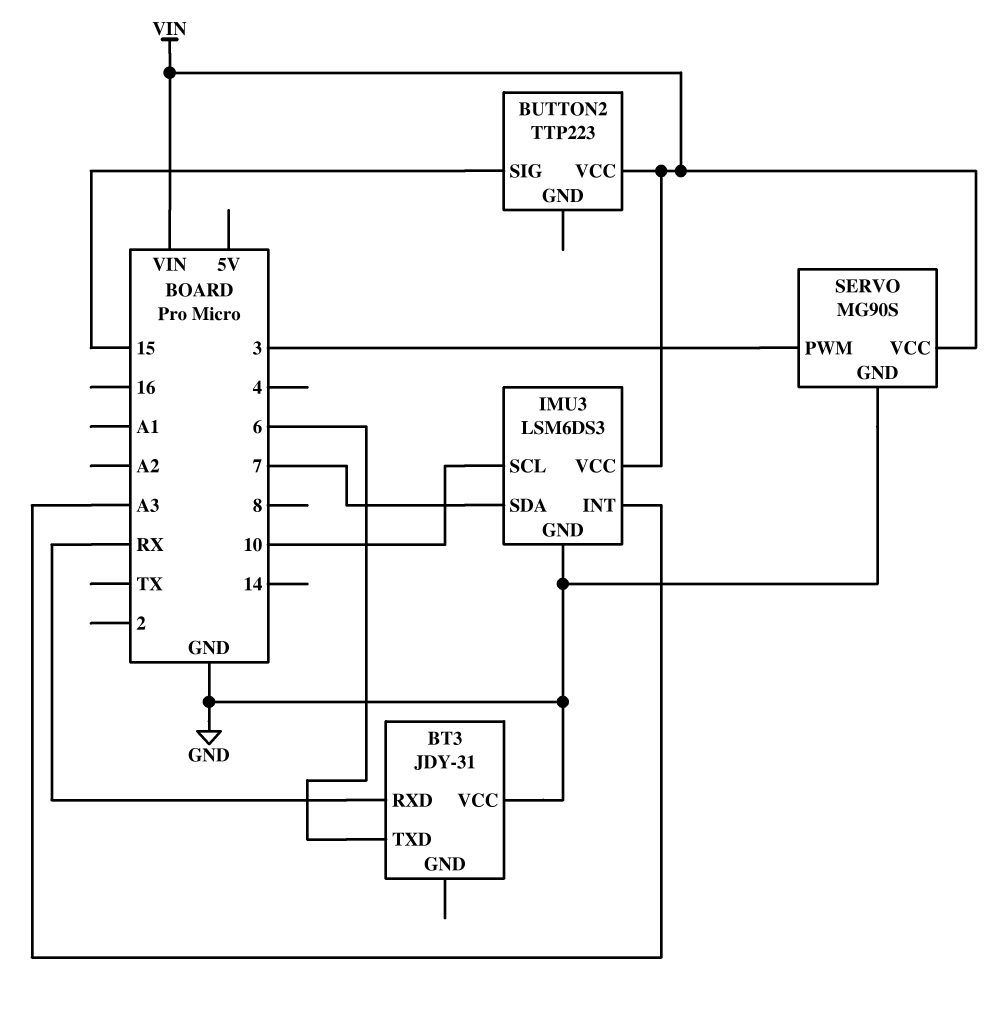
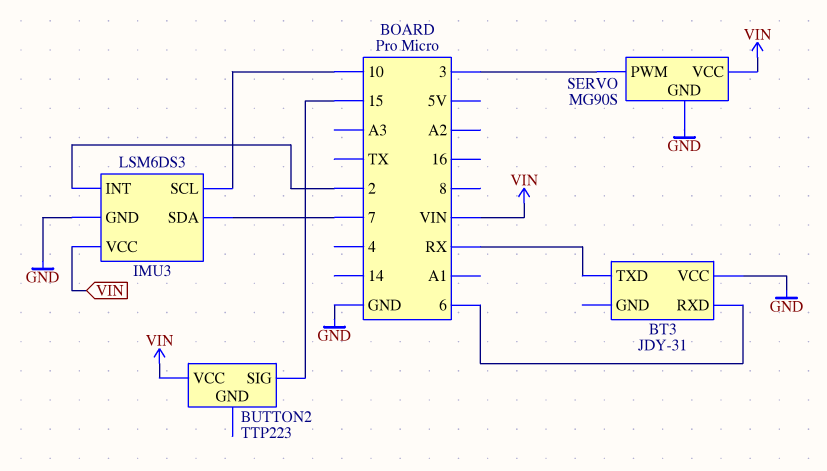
BT3 pin RXD: RX -> 6
BT3 pin TXD: 6 -> RX
IMU3 pin INT: A3 -> 2

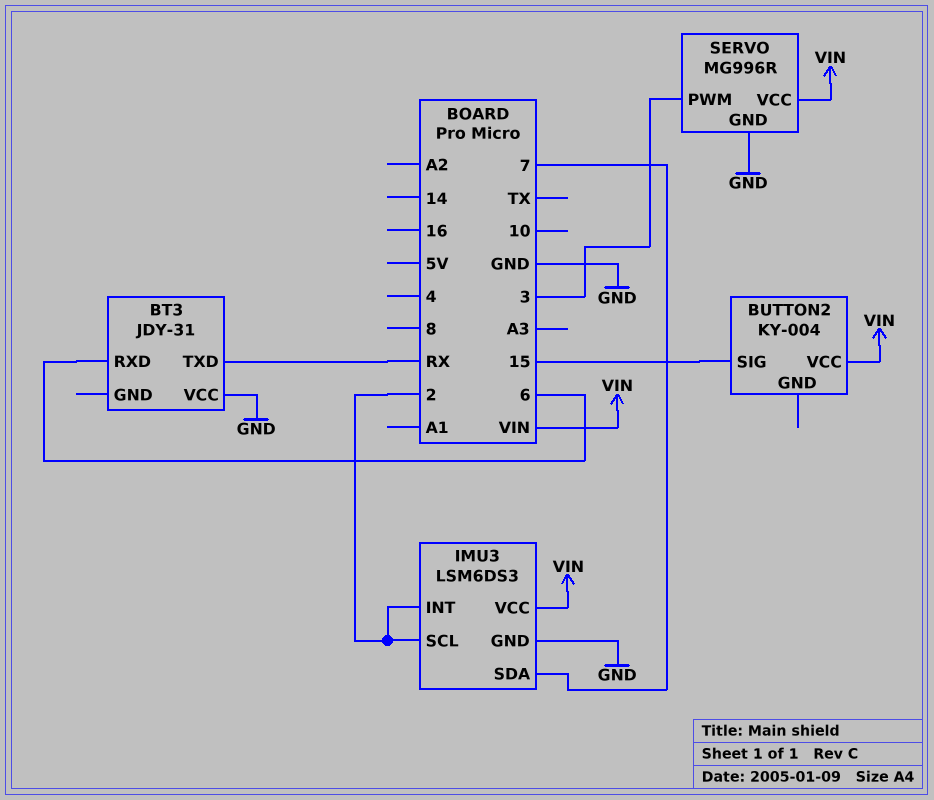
BUTTON2: TTP223 -> KY-004
IMU3 pin SCL: 10 -> 2
SERVO: MG90S -> MG996R

